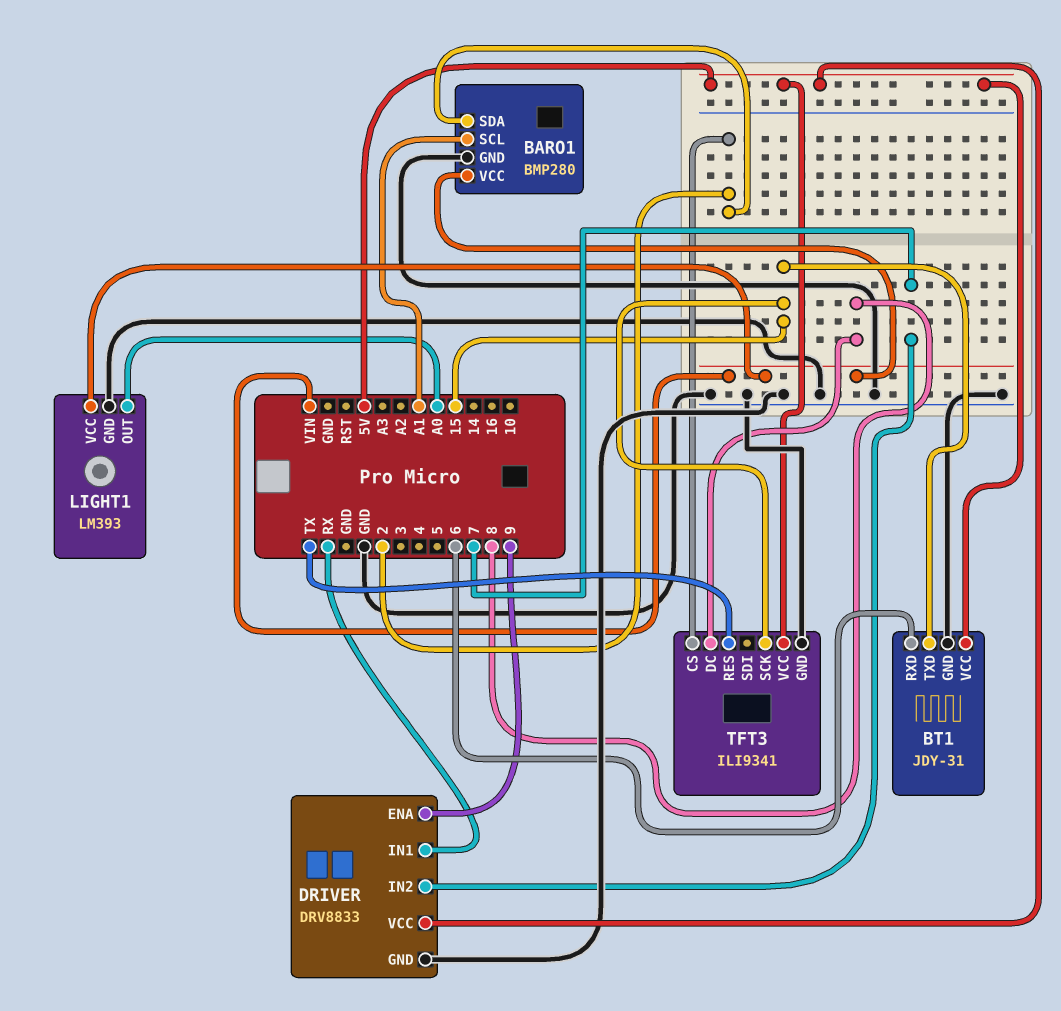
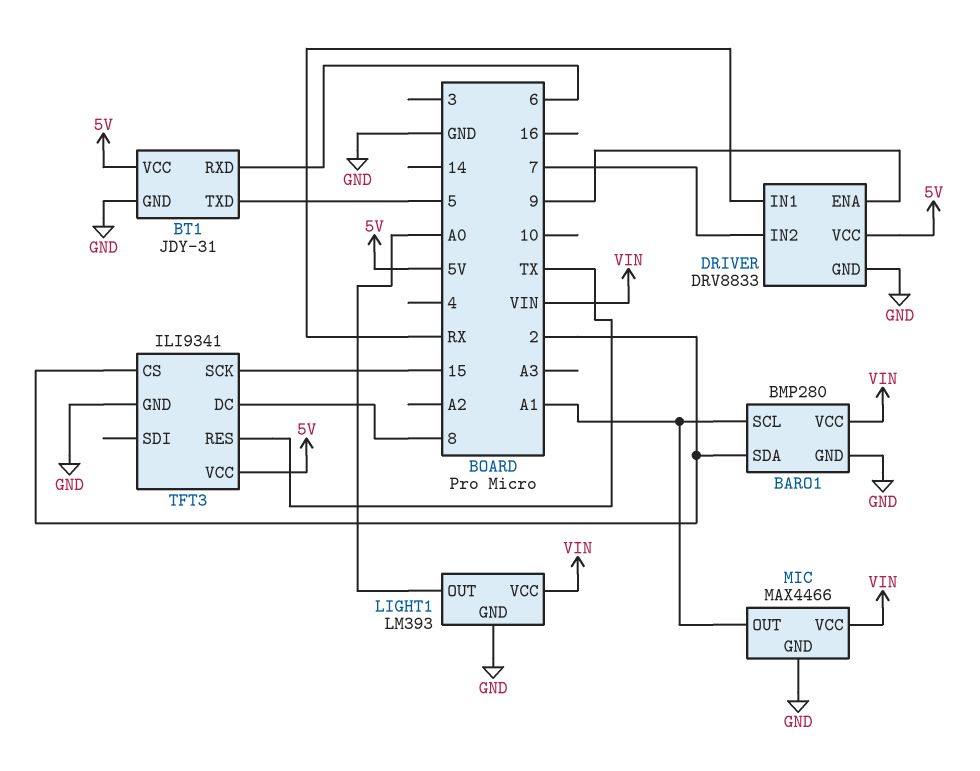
BT1 pin TXD: 15 -> 5
MIC: none -> MAX4466
MIC pin GND: none -> GND
MIC pin OUT: none -> A1
MIC pin VCC: none -> VIN

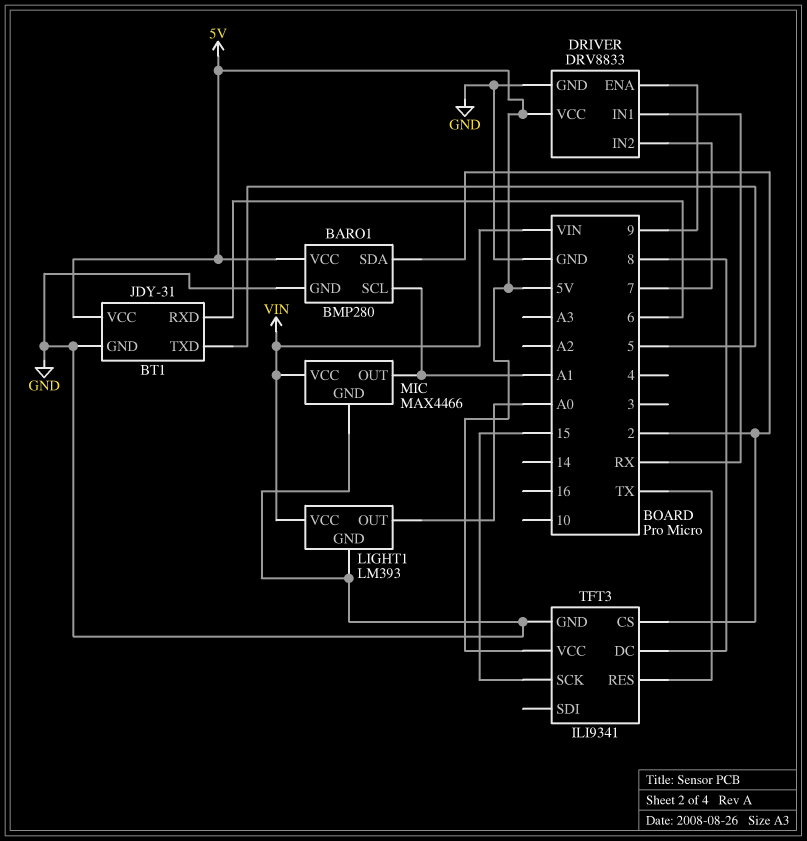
BARO1 pin VCC: VIN -> 5V

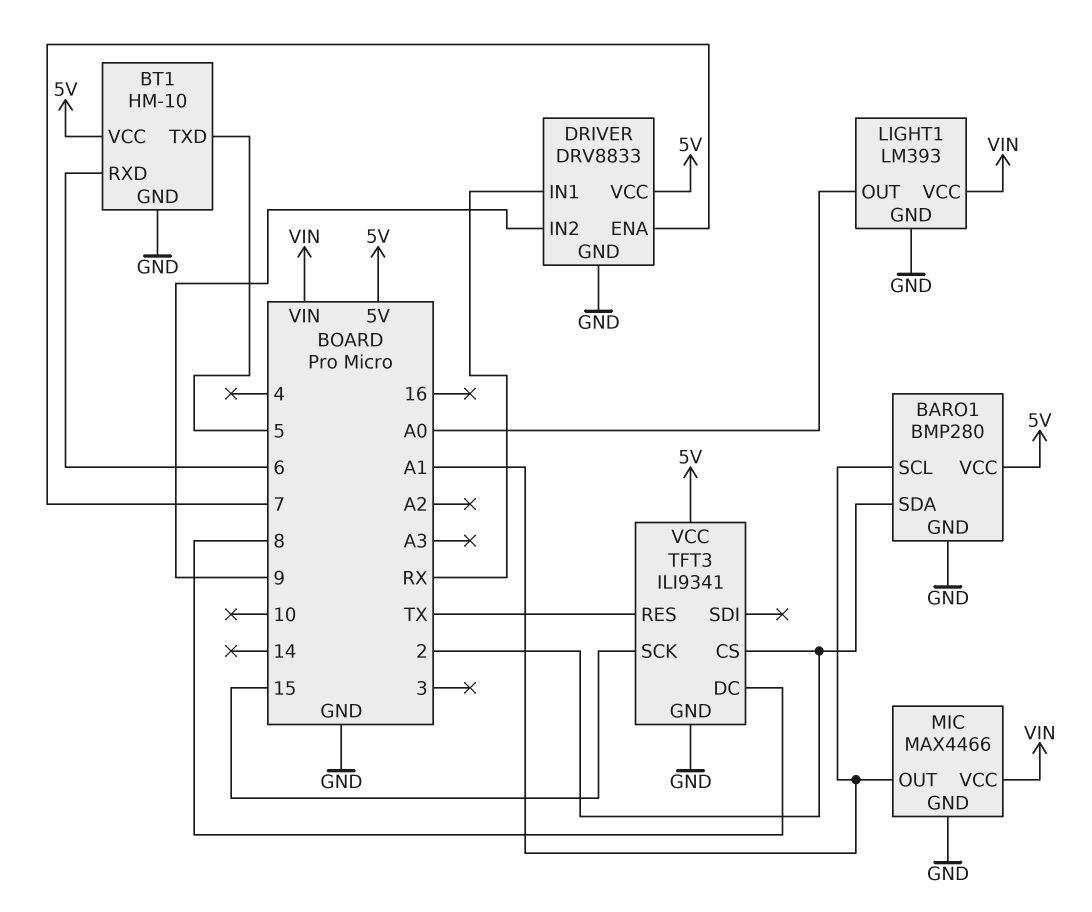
BT1: JDY-31 -> HM-10
DRIVER pin ENA: 9 -> 7
DRIVER pin IN2: 7 -> 9

